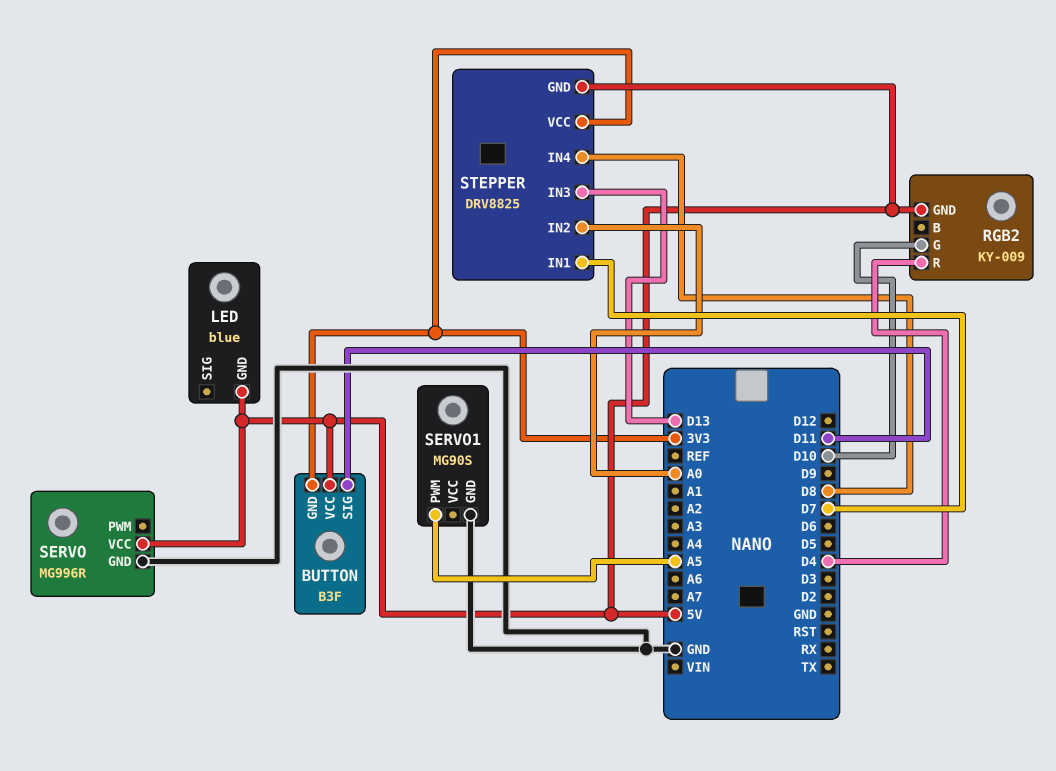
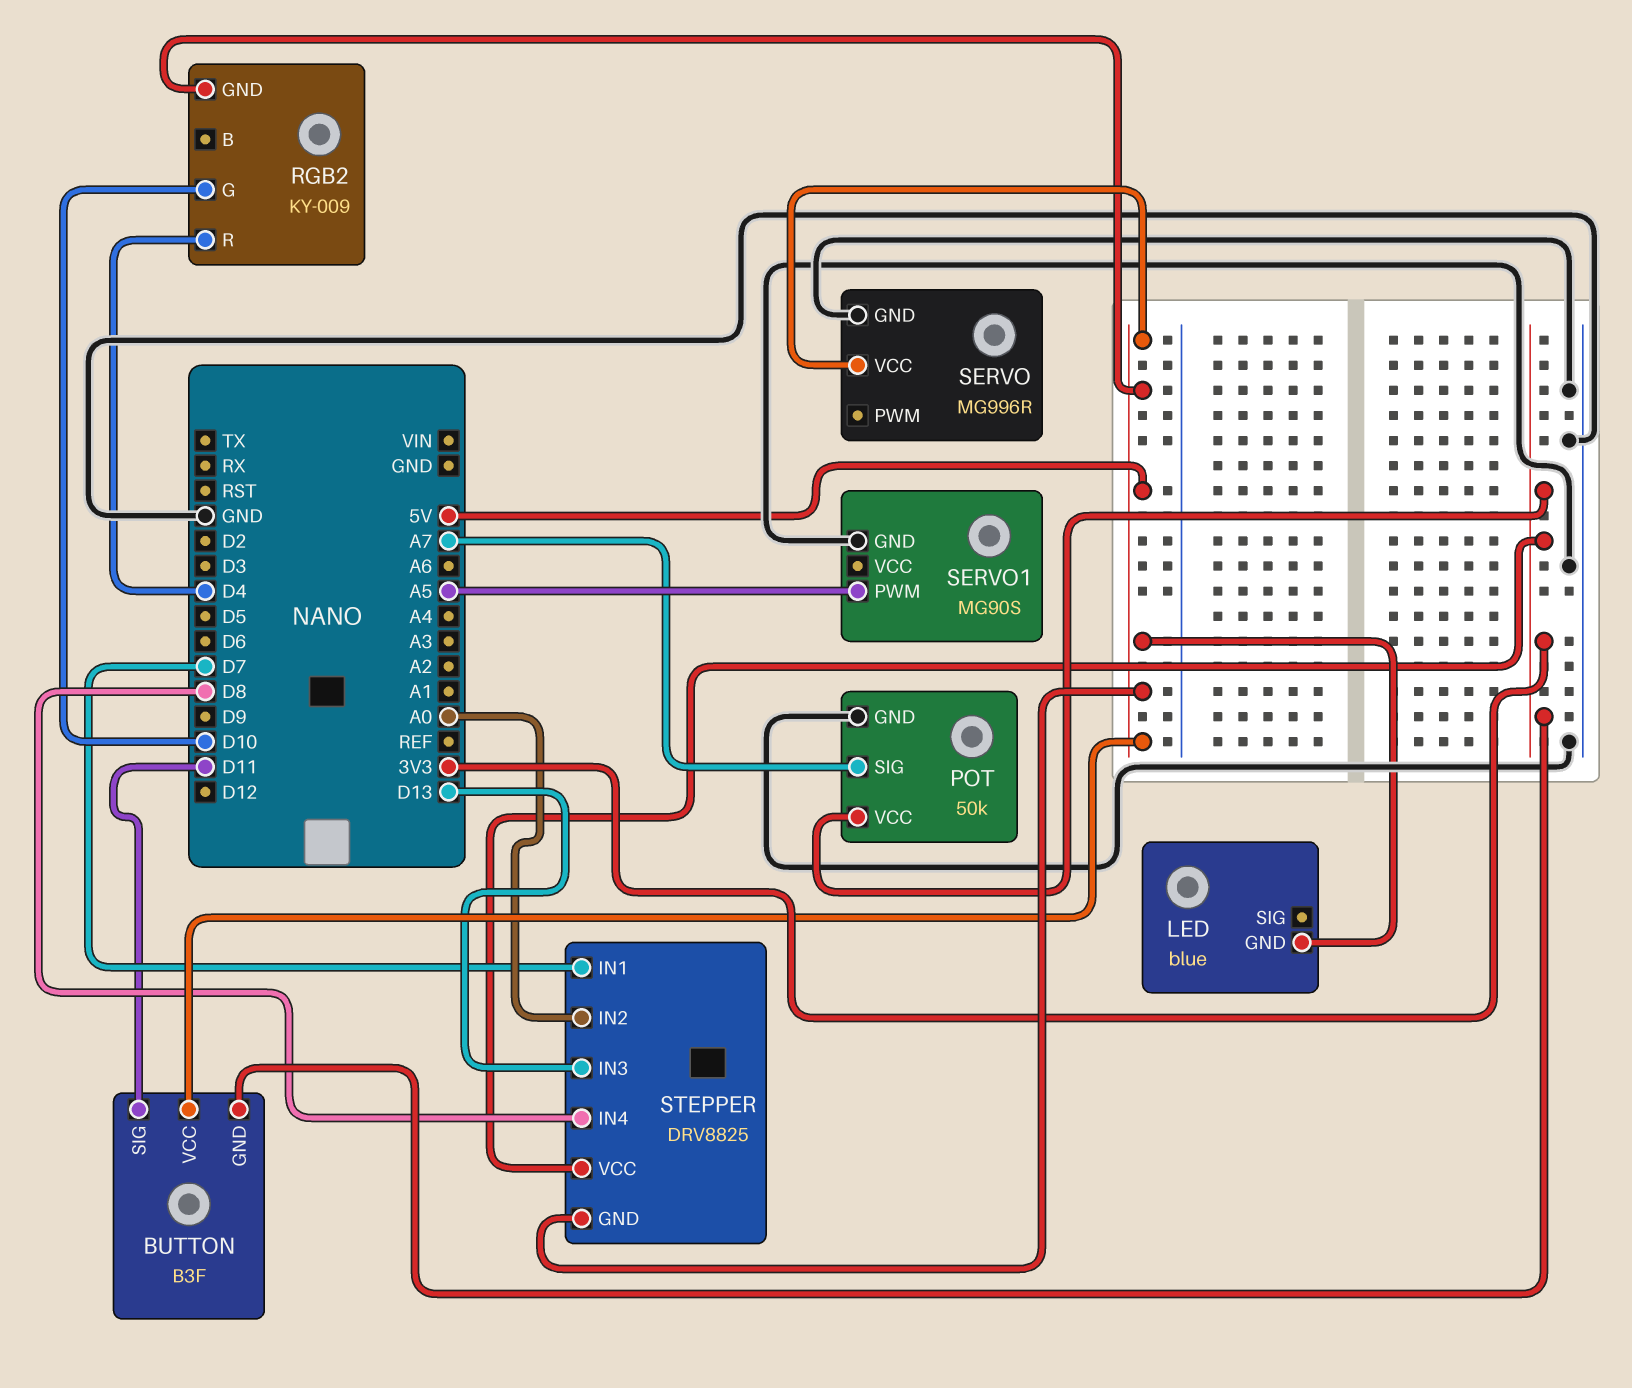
POT: none -> 50k
POT pin GND: none -> GND
POT pin SIG: none -> A7
POT pin VCC: none -> 3V3

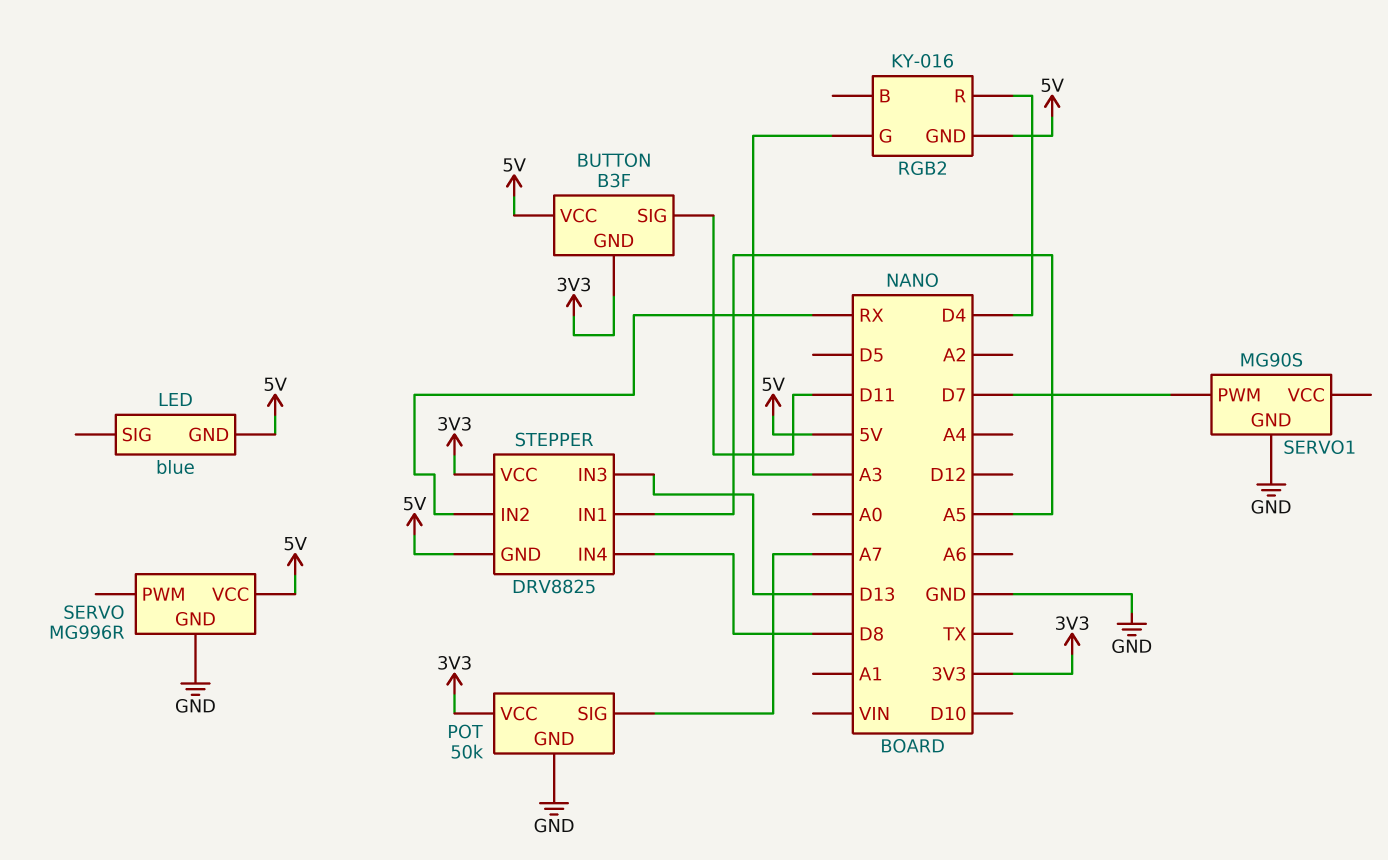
RGB2: KY-009 -> KY-016
RGB2 pin G: D10 -> A3
SERVO1 pin PWM: A5 -> D7
STEPPER pin IN1: D7 -> A5
STEPPER pin IN2: A0 -> RX

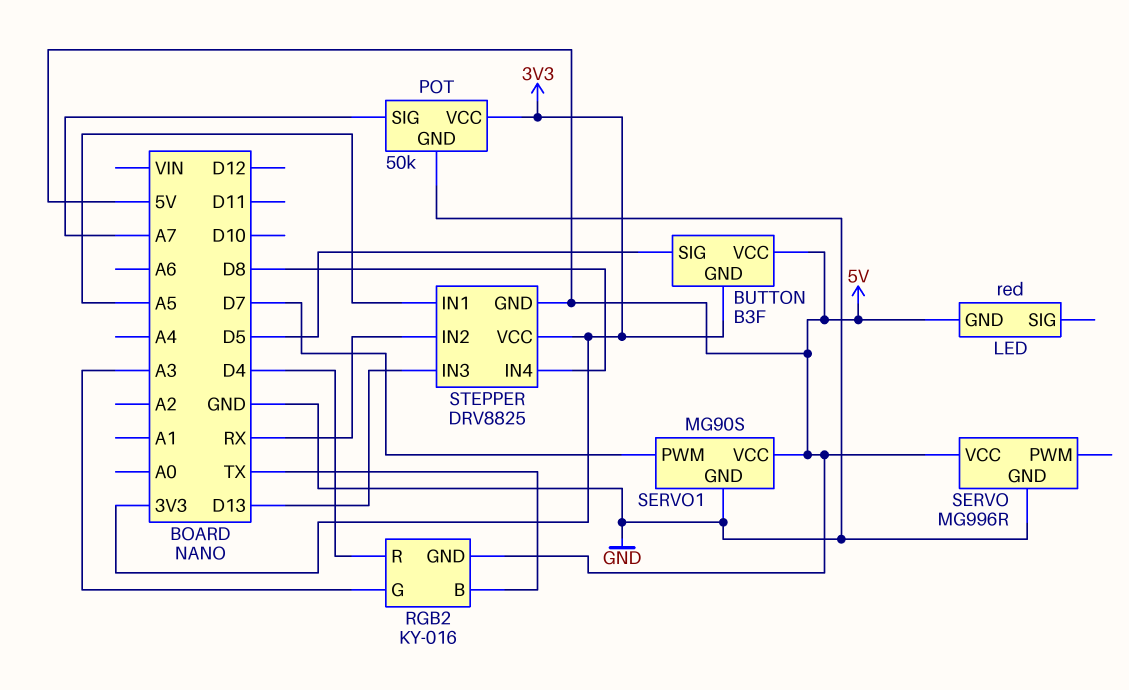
BUTTON pin SIG: D11 -> D5
LED: blue -> red
RGB2 pin B: none -> TX
SERVO1 pin VCC: none -> 5V

